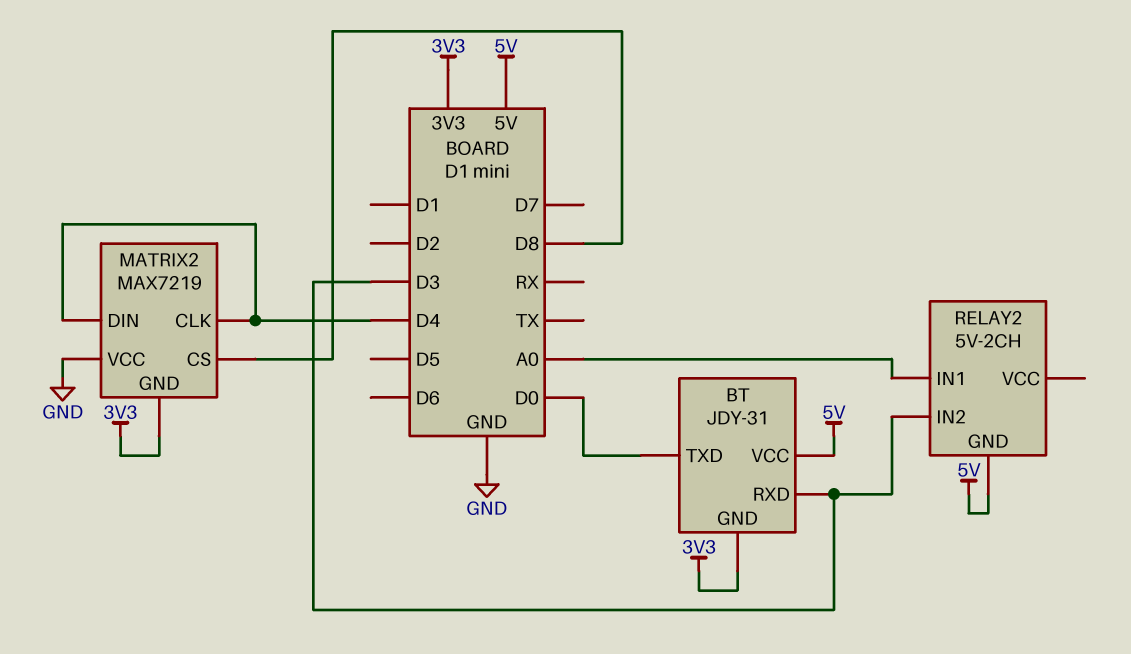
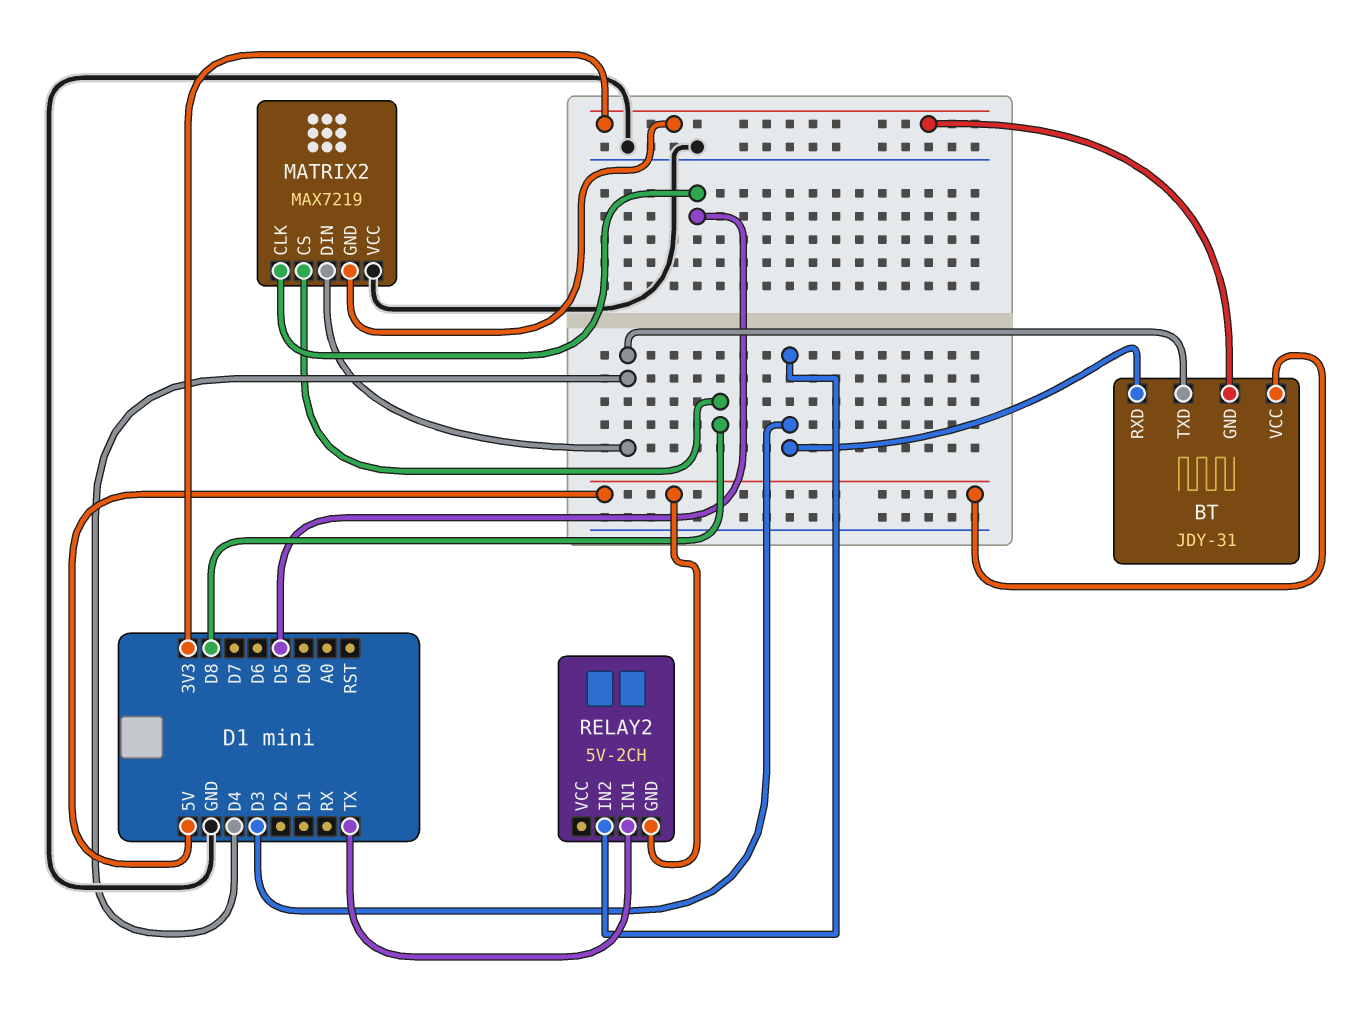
BT pin TXD: D0 -> D4
MATRIX2 pin CLK: D4 -> D5
RELAY2 pin IN1: A0 -> TX

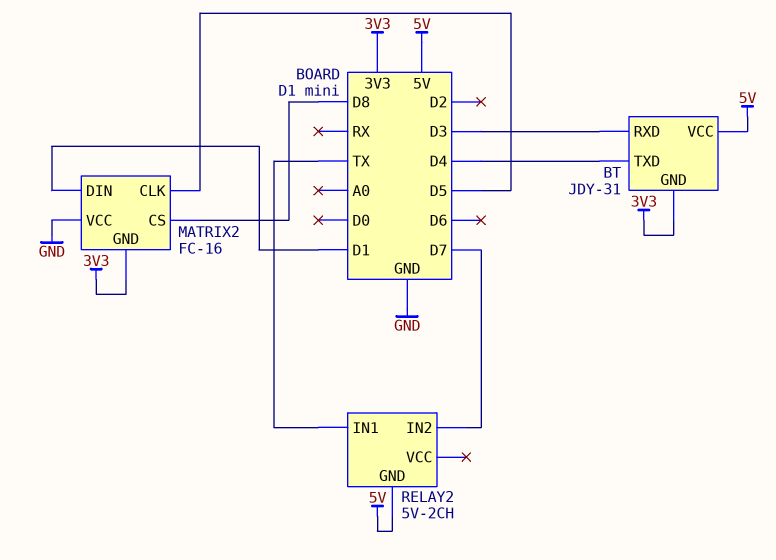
MATRIX2: MAX7219 -> FC-16
MATRIX2 pin DIN: D4 -> D1
RELAY2 pin IN2: D3 -> D7

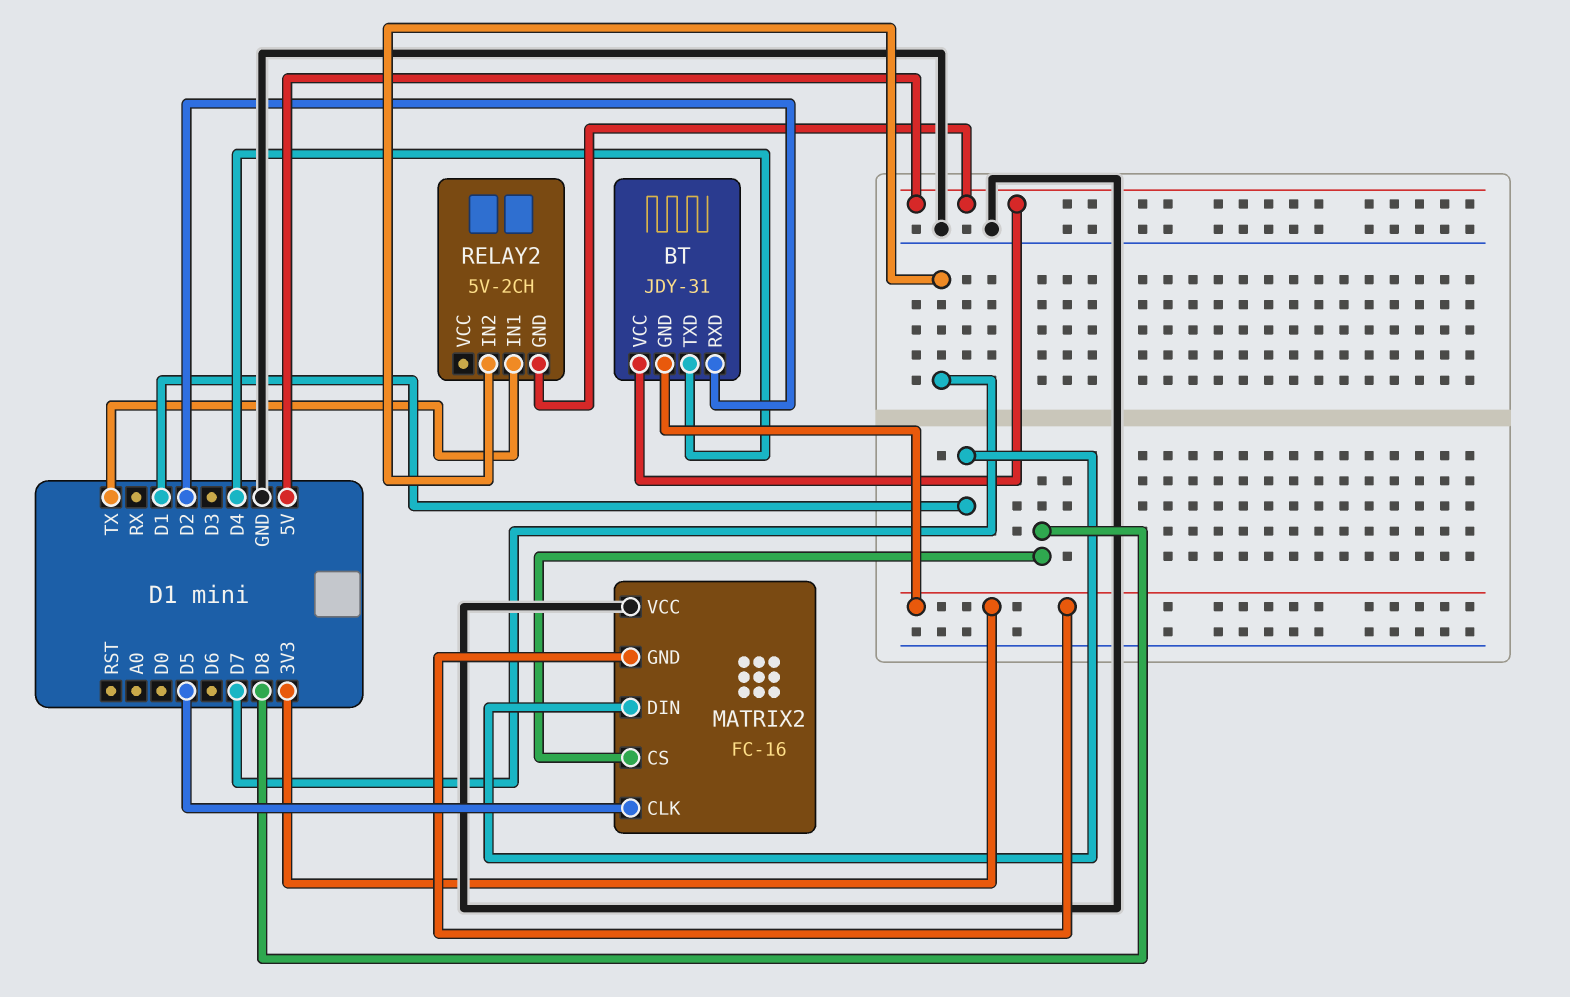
BT pin RXD: D3 -> D2

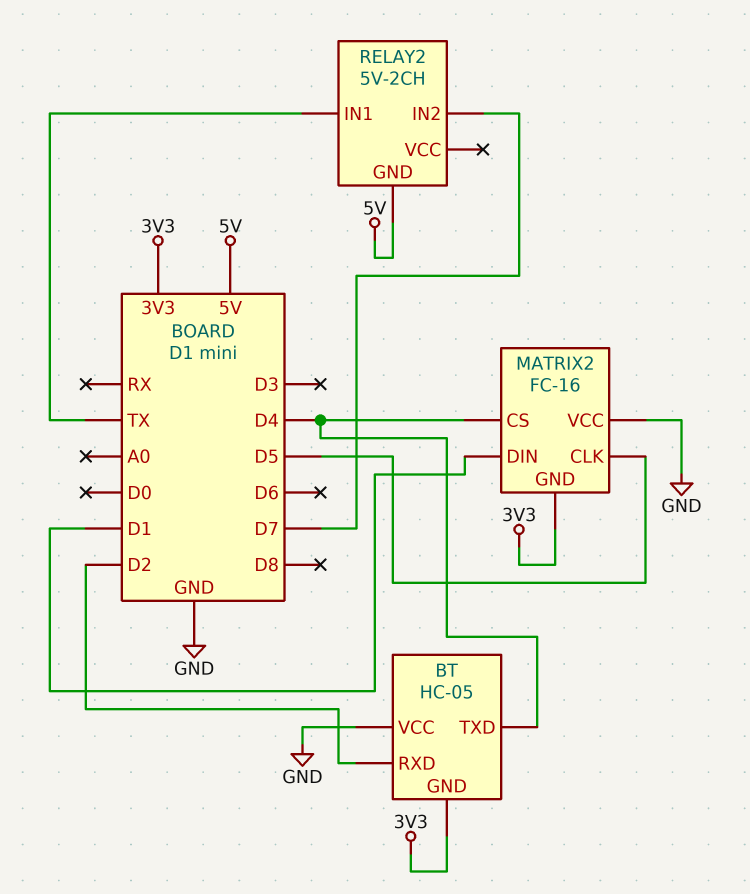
BT: JDY-31 -> HC-05
BT pin VCC: 5V -> GND
MATRIX2 pin CS: D8 -> D4

